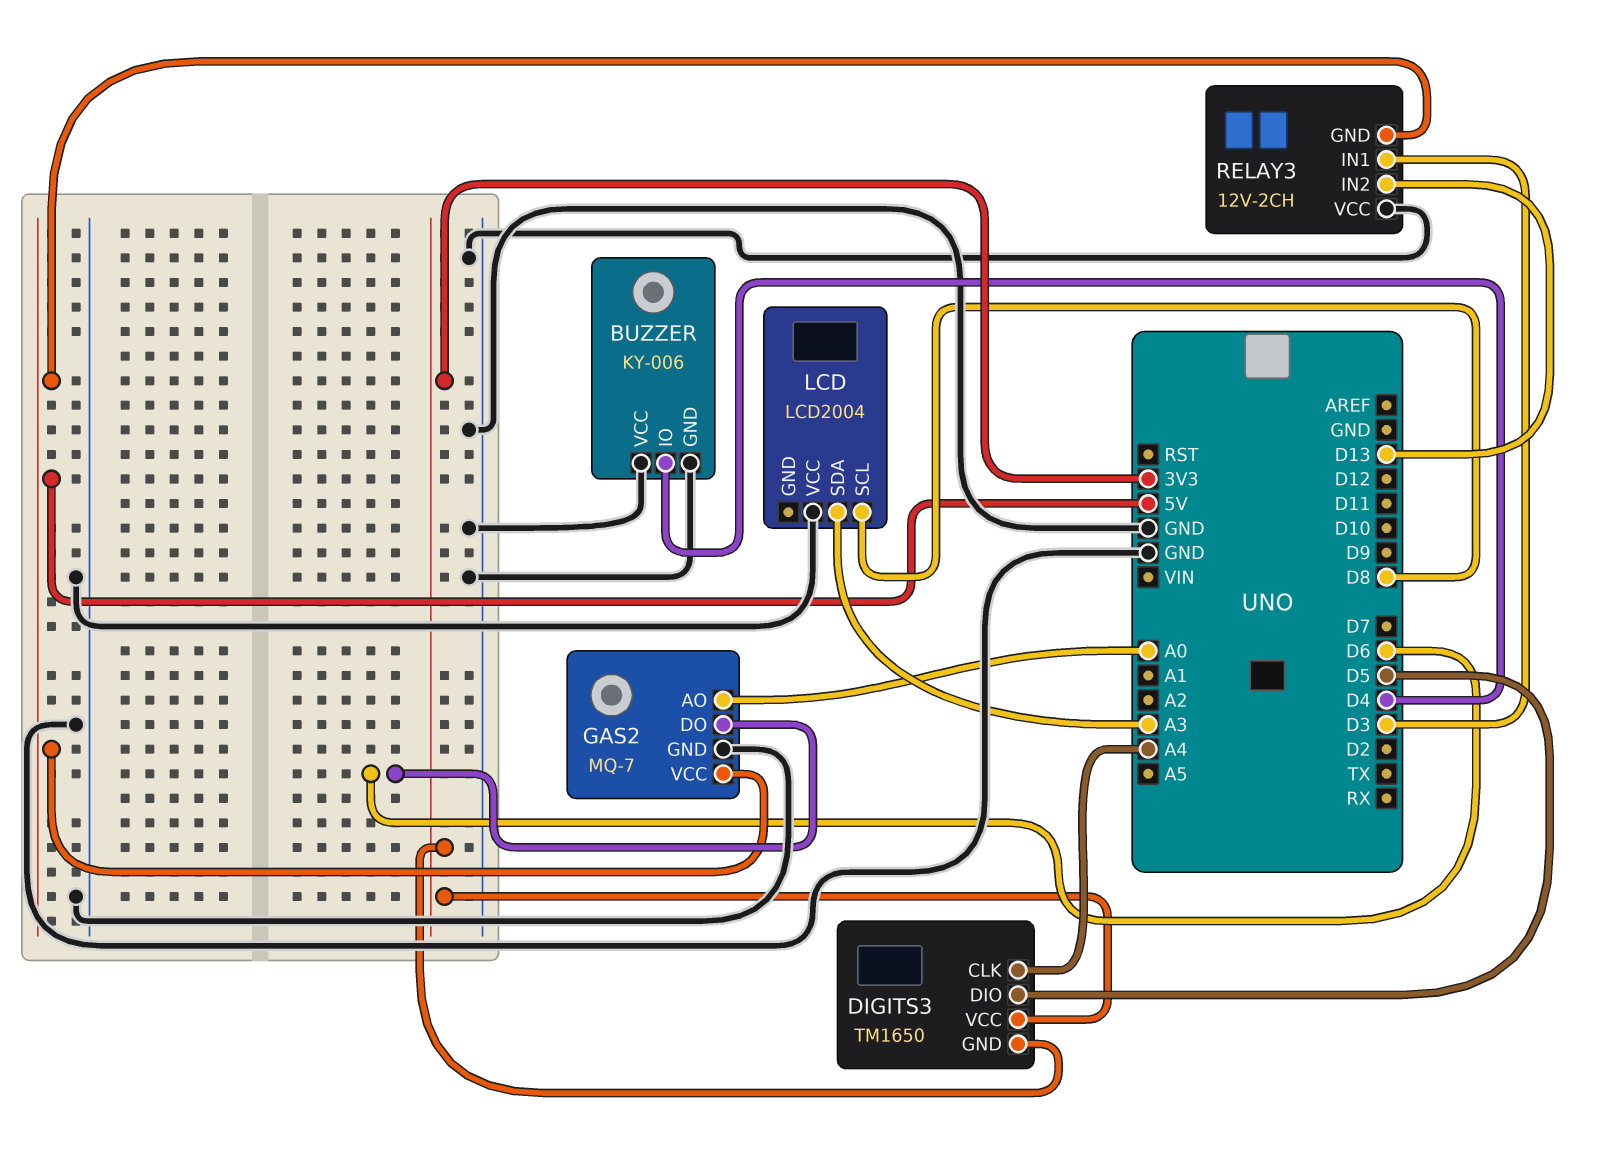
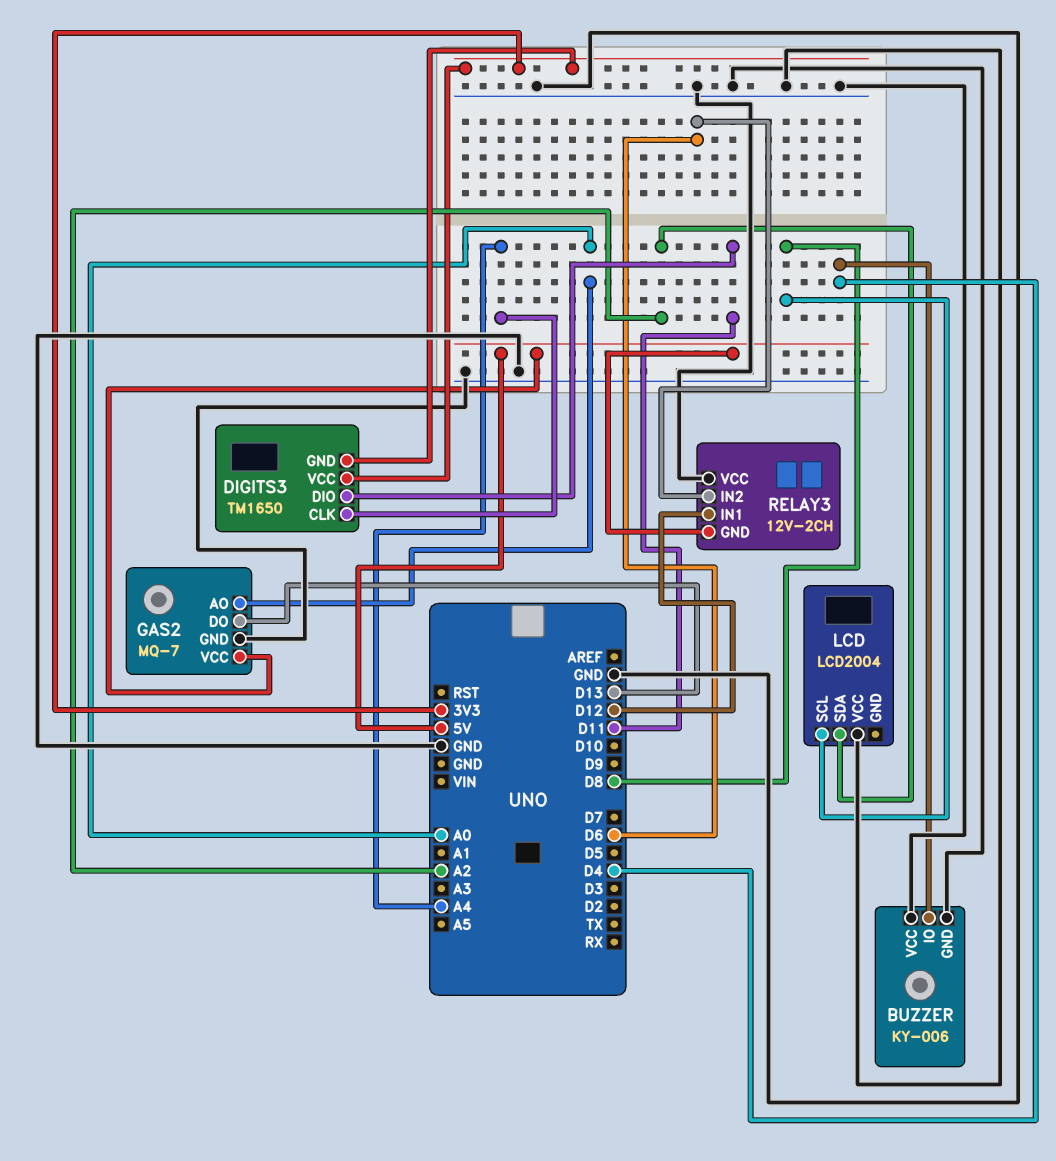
DIGITS3 pin DIO: D5 -> D11
GAS2 pin DO: D6 -> D13
LCD pin SDA: A3 -> A2
RELAY3 pin IN1: D3 -> D12
RELAY3 pin IN2: D13 -> D6

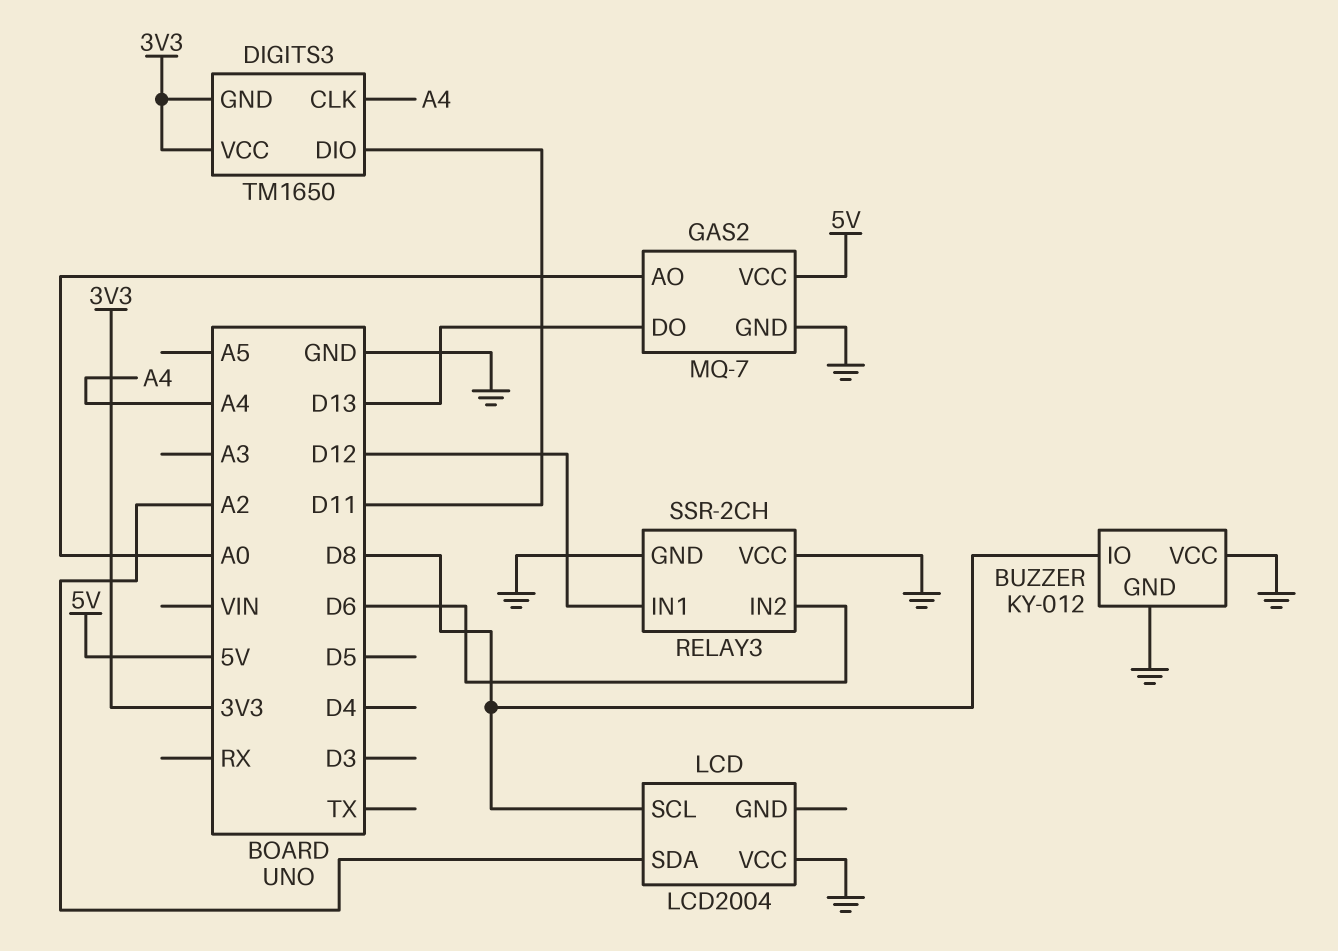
BUZZER: KY-006 -> KY-012
BUZZER pin IO: D4 -> D8
RELAY3: 12V-2CH -> SSR-2CH
RELAY3 pin GND: 5V -> GND

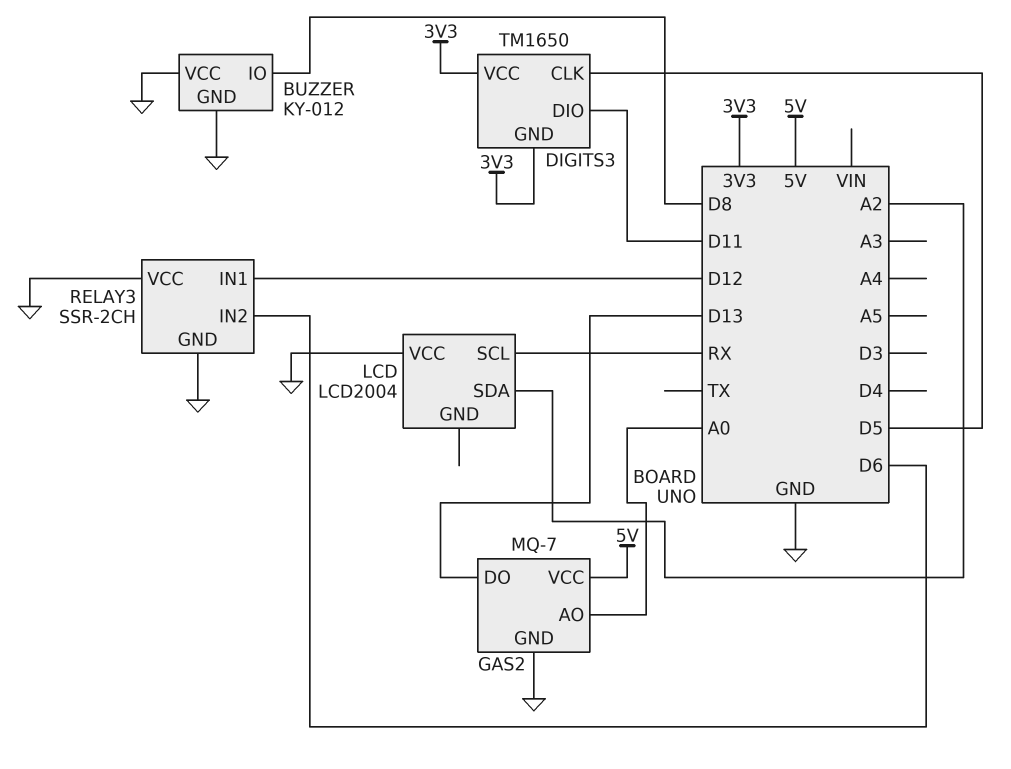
DIGITS3 pin CLK: A4 -> D5
LCD pin SCL: D8 -> RX

